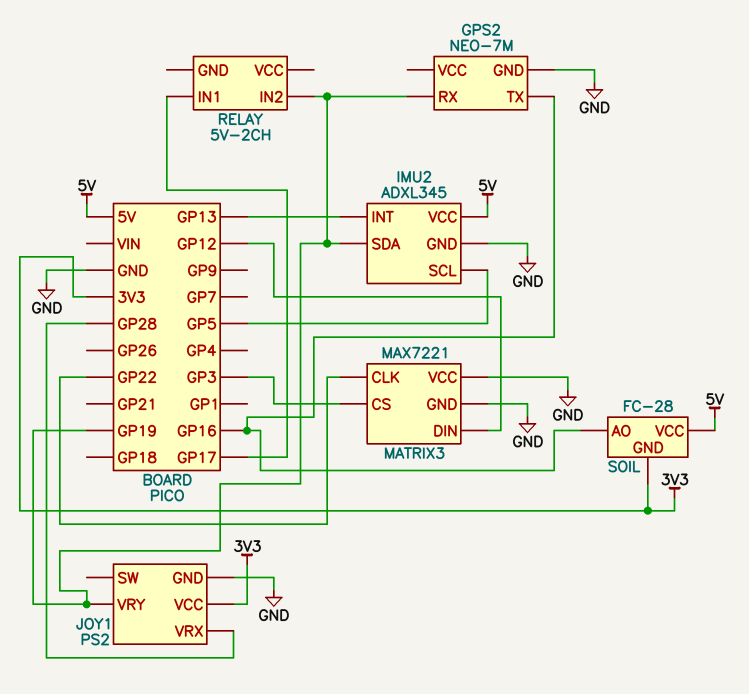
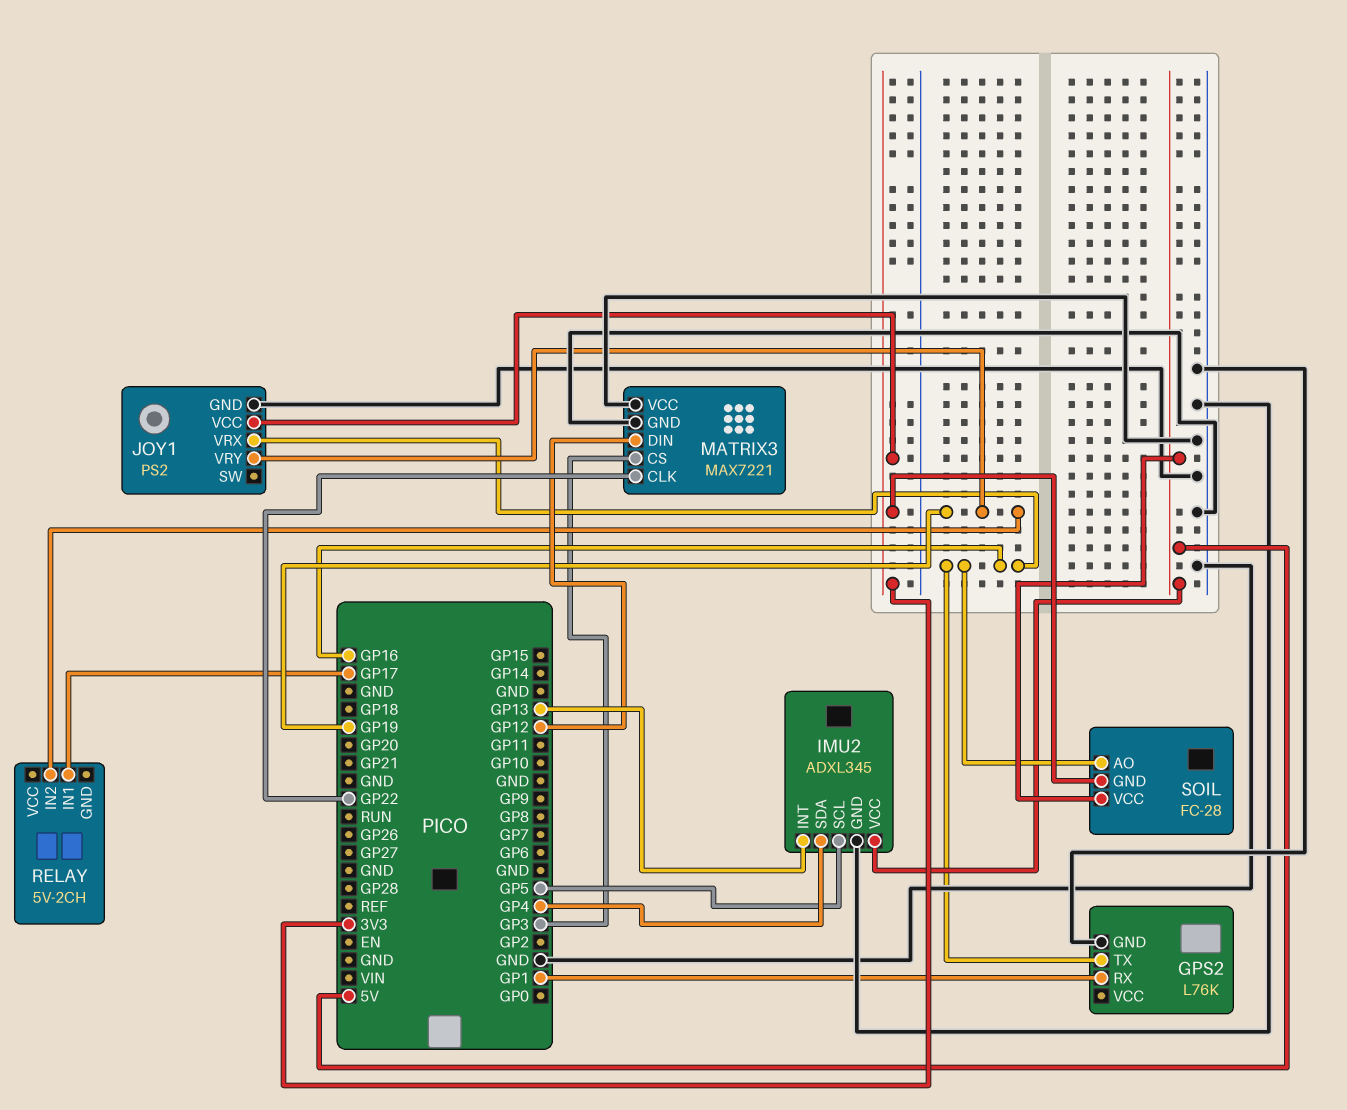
GPS2: NEO-7M -> L76K
GPS2 pin RX: GP19 -> GP1
IMU2 pin SDA: GP19 -> GP4
JOY1 pin VRX: GP28 -> GP16

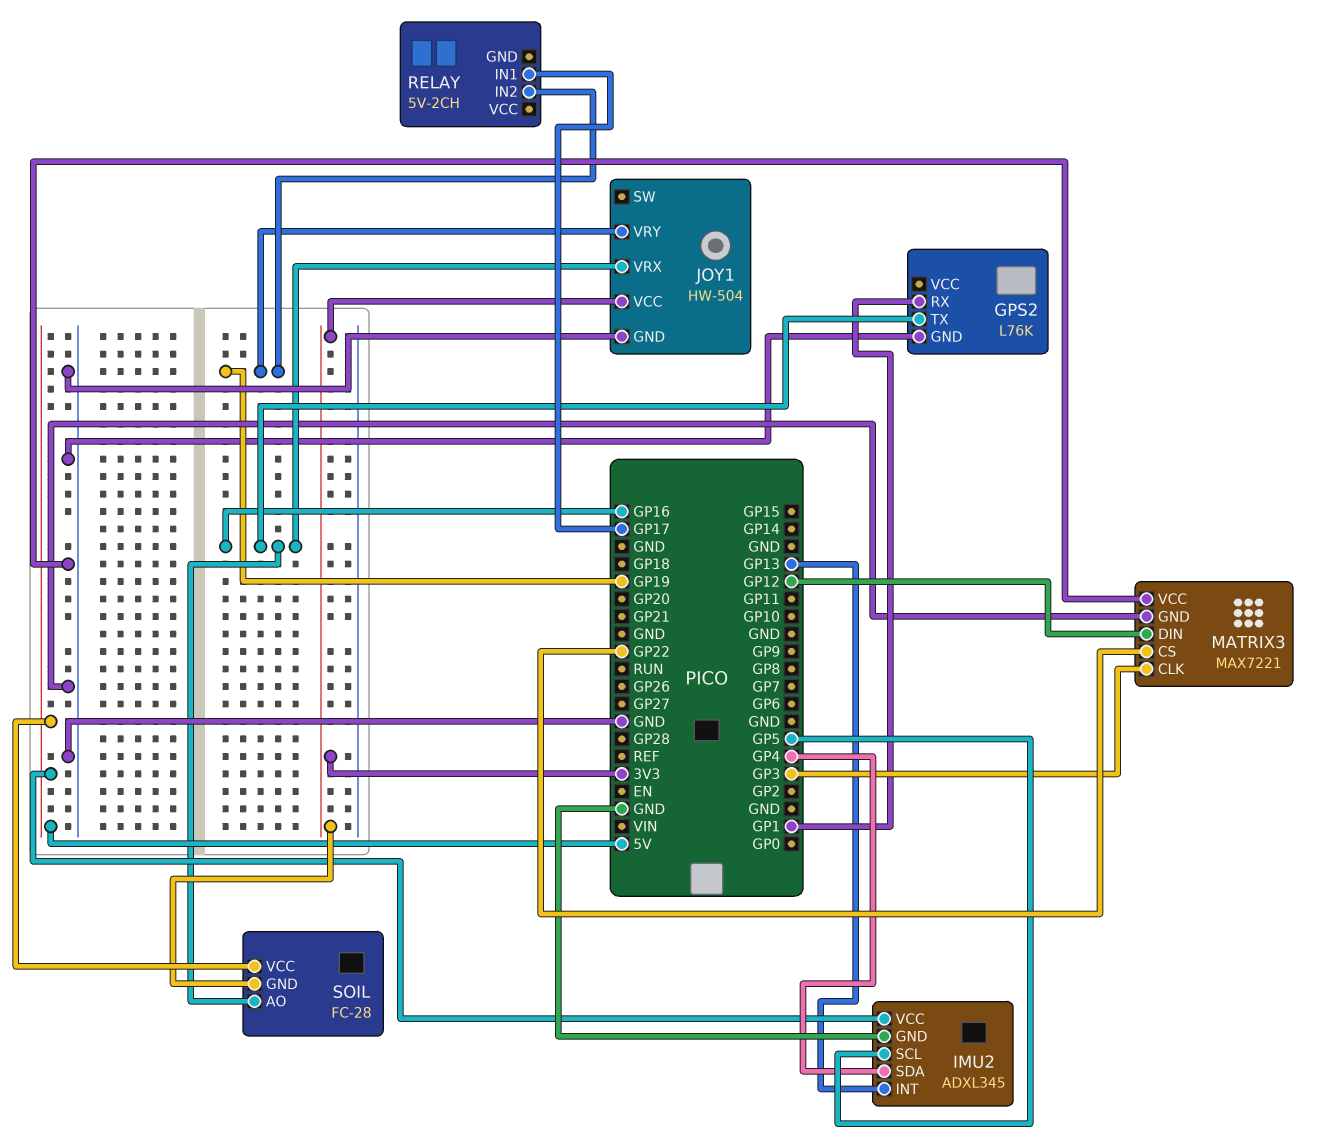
JOY1: PS2 -> HW-504
MATRIX3 pin CLK: GP22 -> GP3
MATRIX3 pin CS: GP3 -> GP22

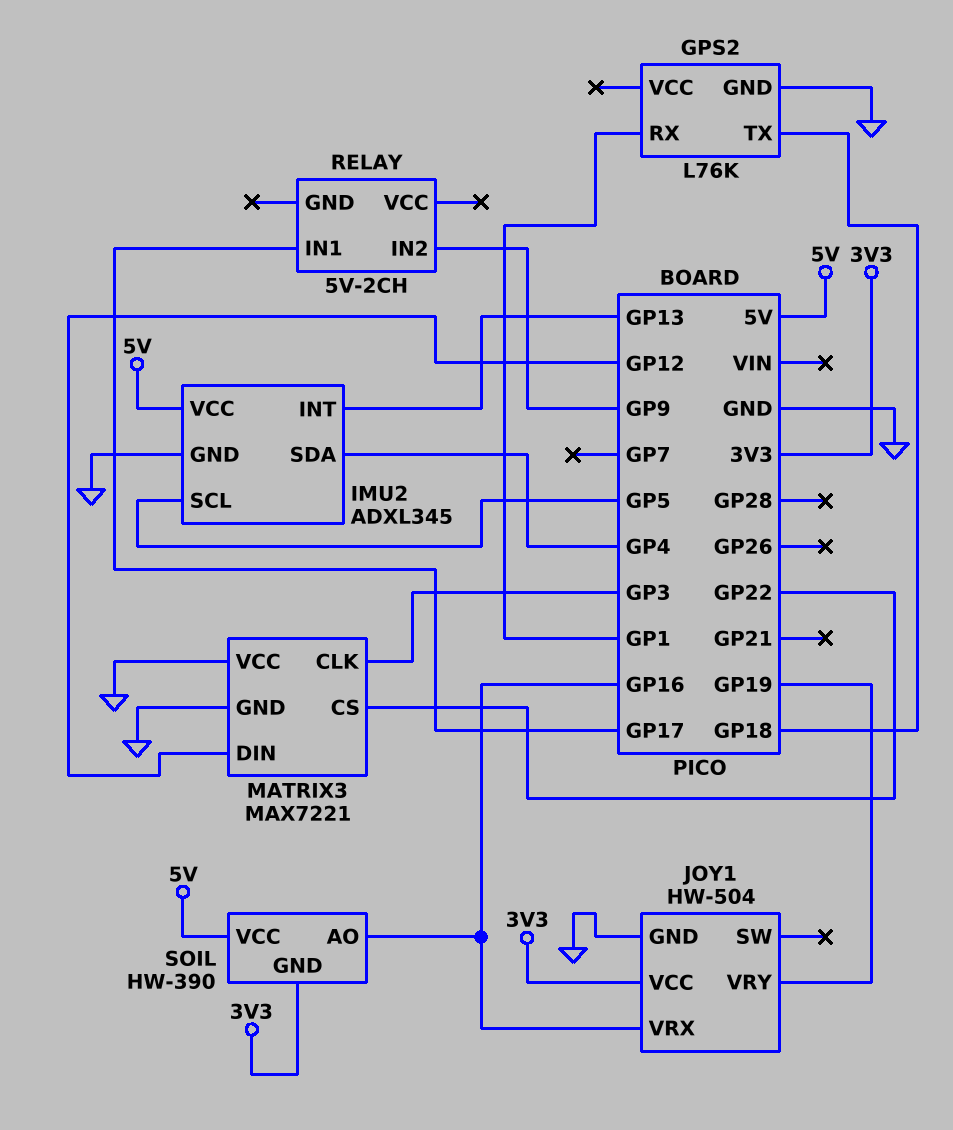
GPS2 pin TX: GP16 -> GP18
RELAY pin IN2: GP19 -> GP9
SOIL: FC-28 -> HW-390

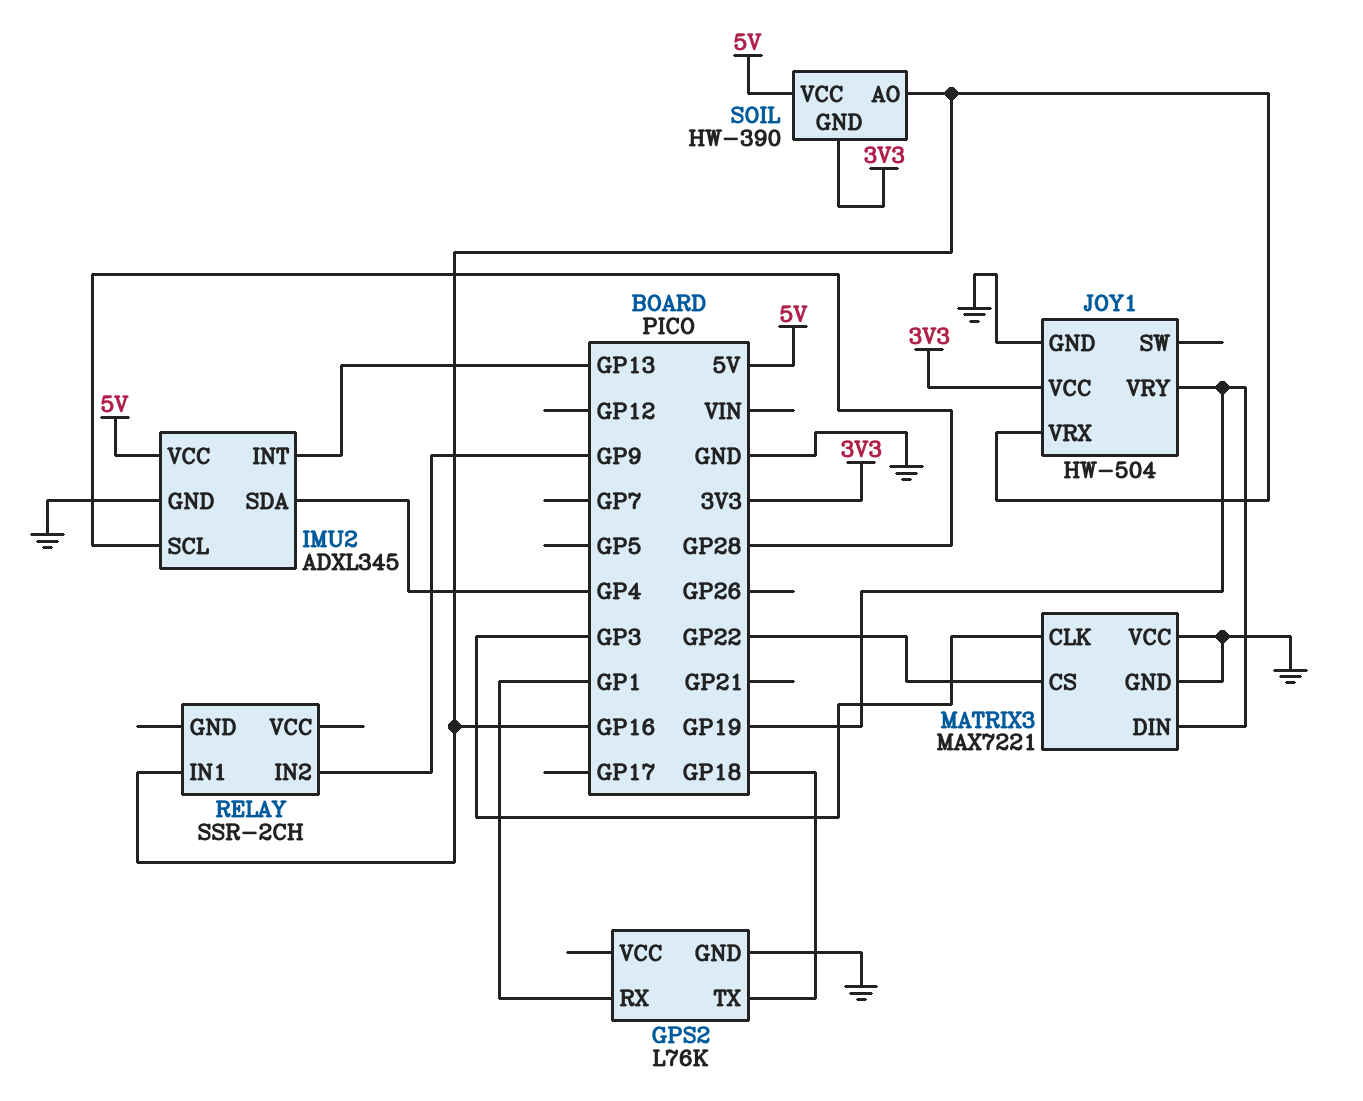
IMU2 pin SCL: GP5 -> GP28
MATRIX3 pin DIN: GP12 -> GP19
RELAY: 5V-2CH -> SSR-2CH
RELAY pin IN1: GP17 -> GP16

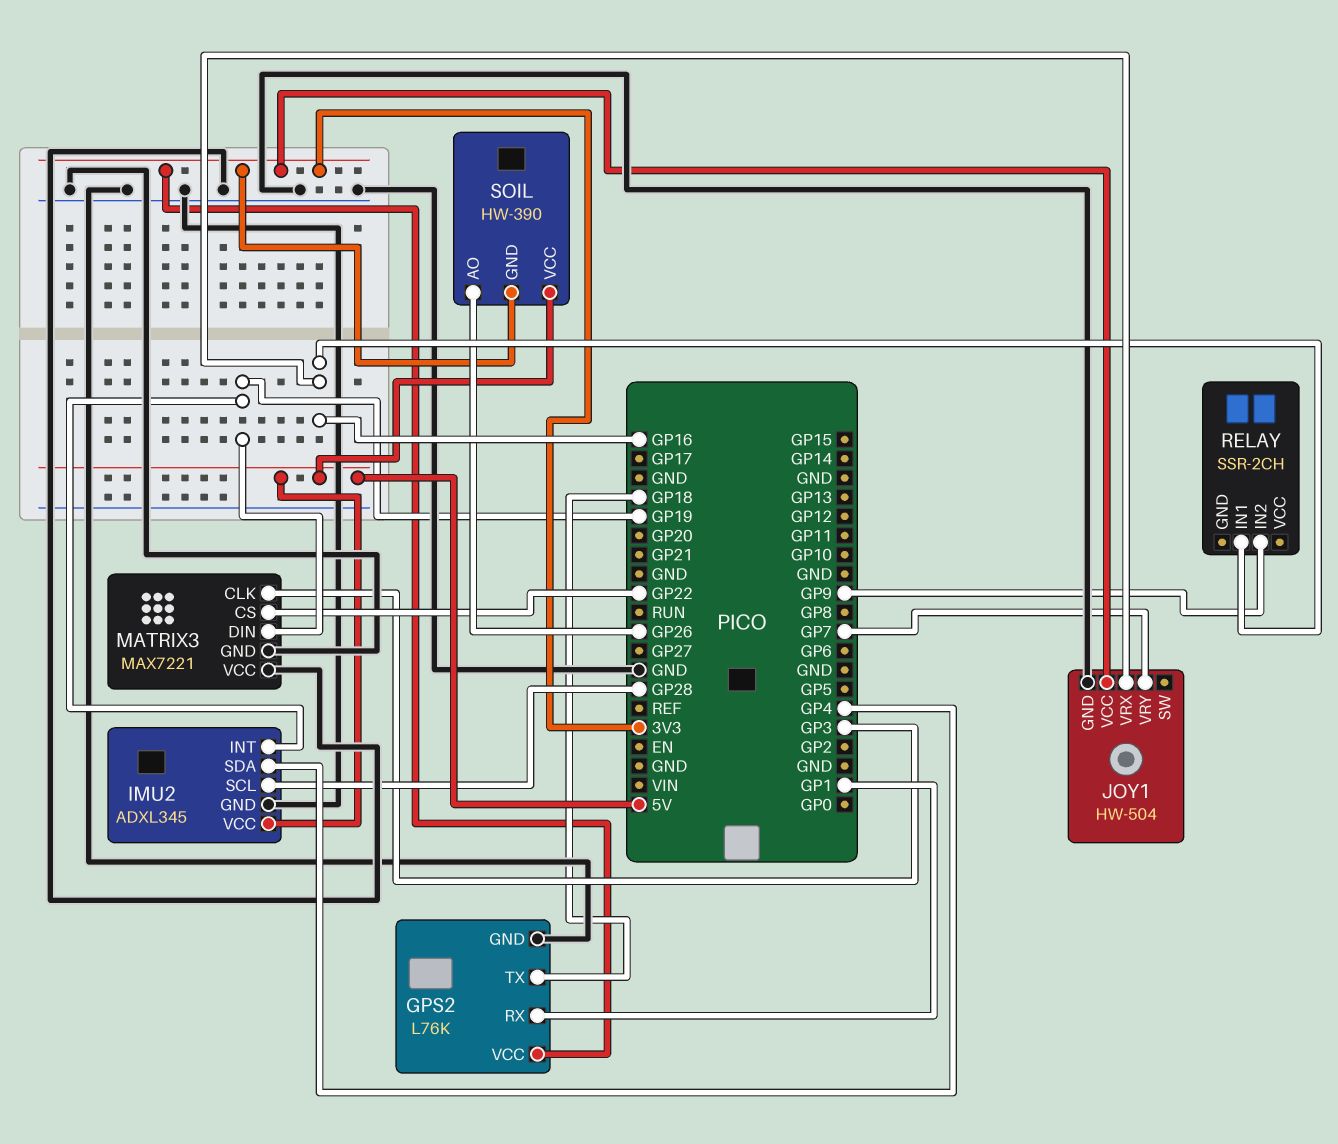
GPS2 pin VCC: none -> 3V3
IMU2 pin INT: GP13 -> GP19
JOY1 pin VRY: GP19 -> GP7
SOIL pin AO: GP16 -> GP26

